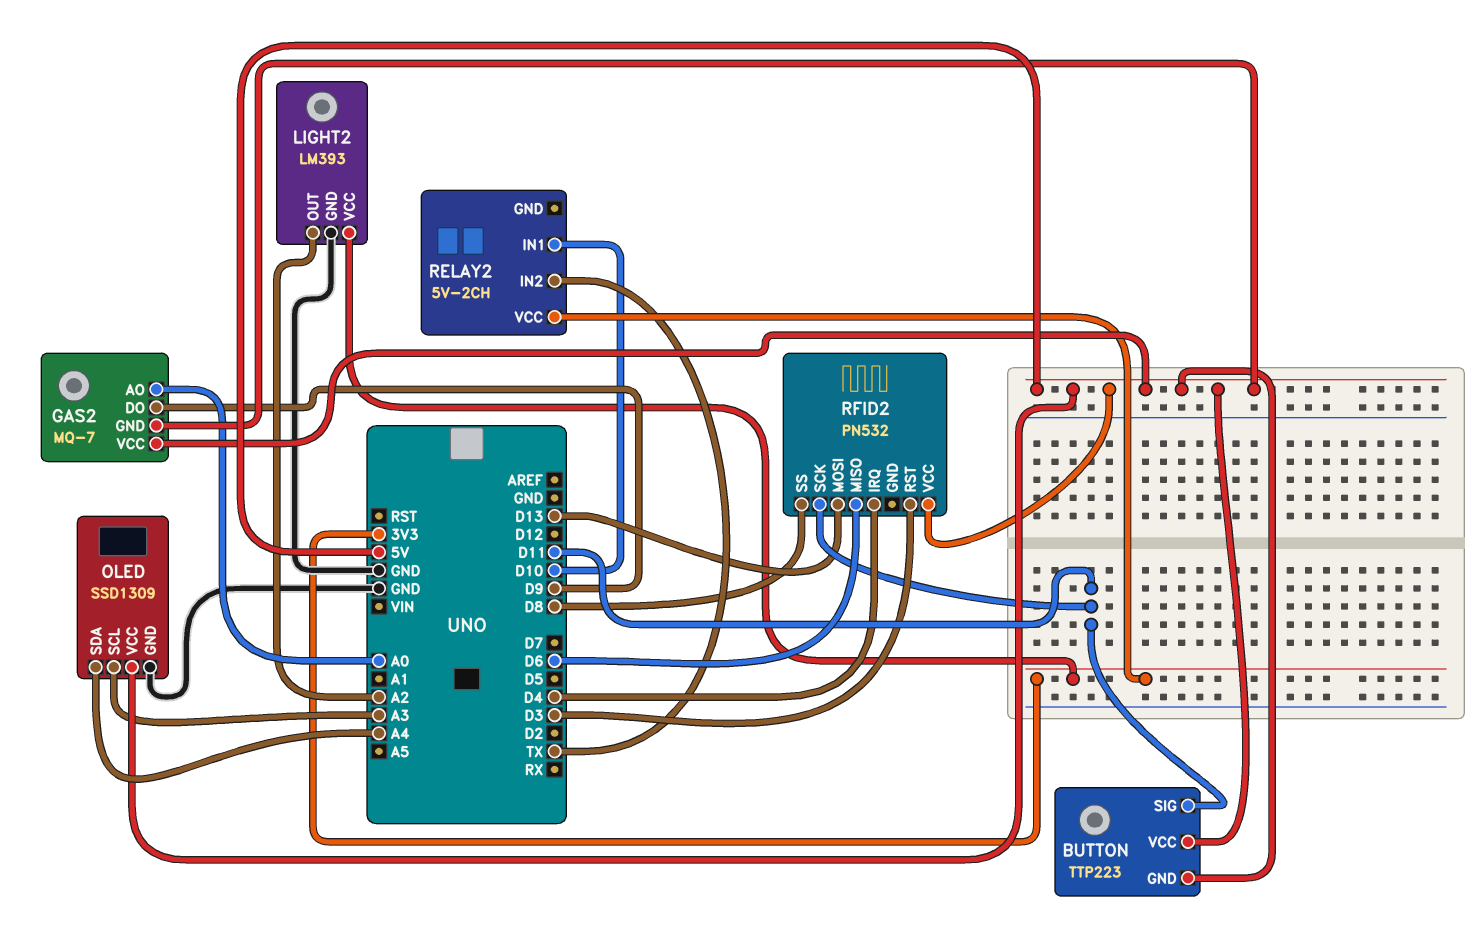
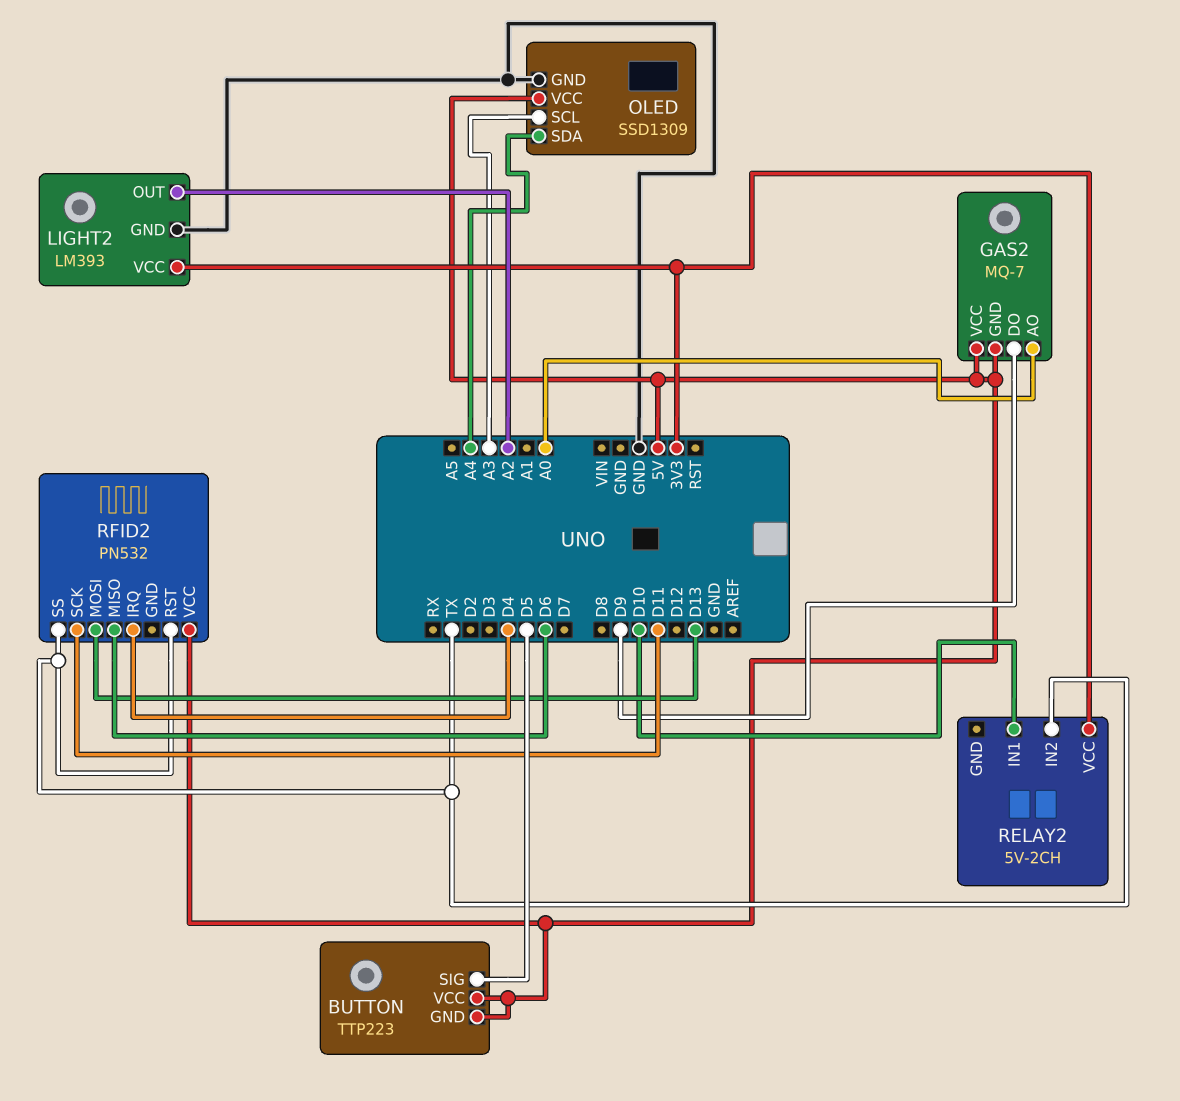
BUTTON pin SIG: D11 -> D5
RFID2 pin RST: D3 -> TX
RFID2 pin SS: D8 -> TX

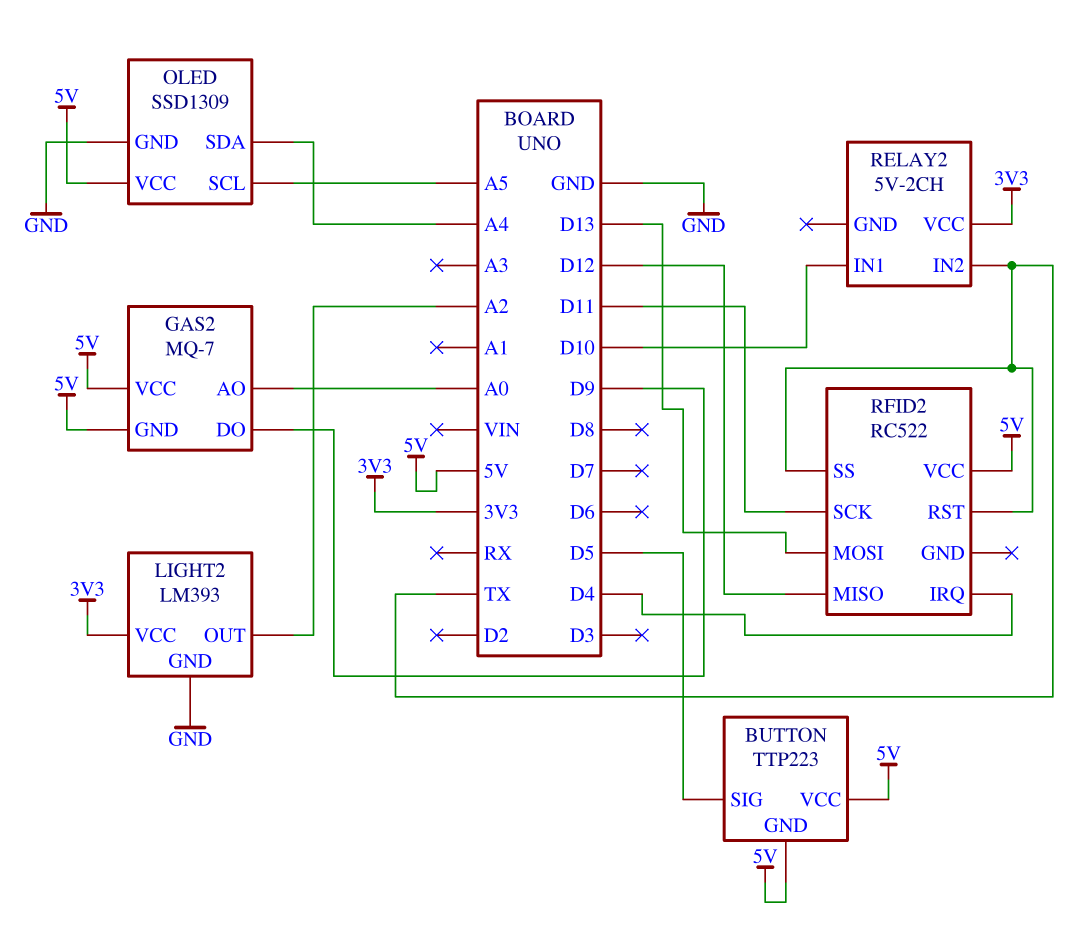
OLED pin SCL: A3 -> A5
RFID2: PN532 -> RC522
RFID2 pin MISO: D6 -> D12

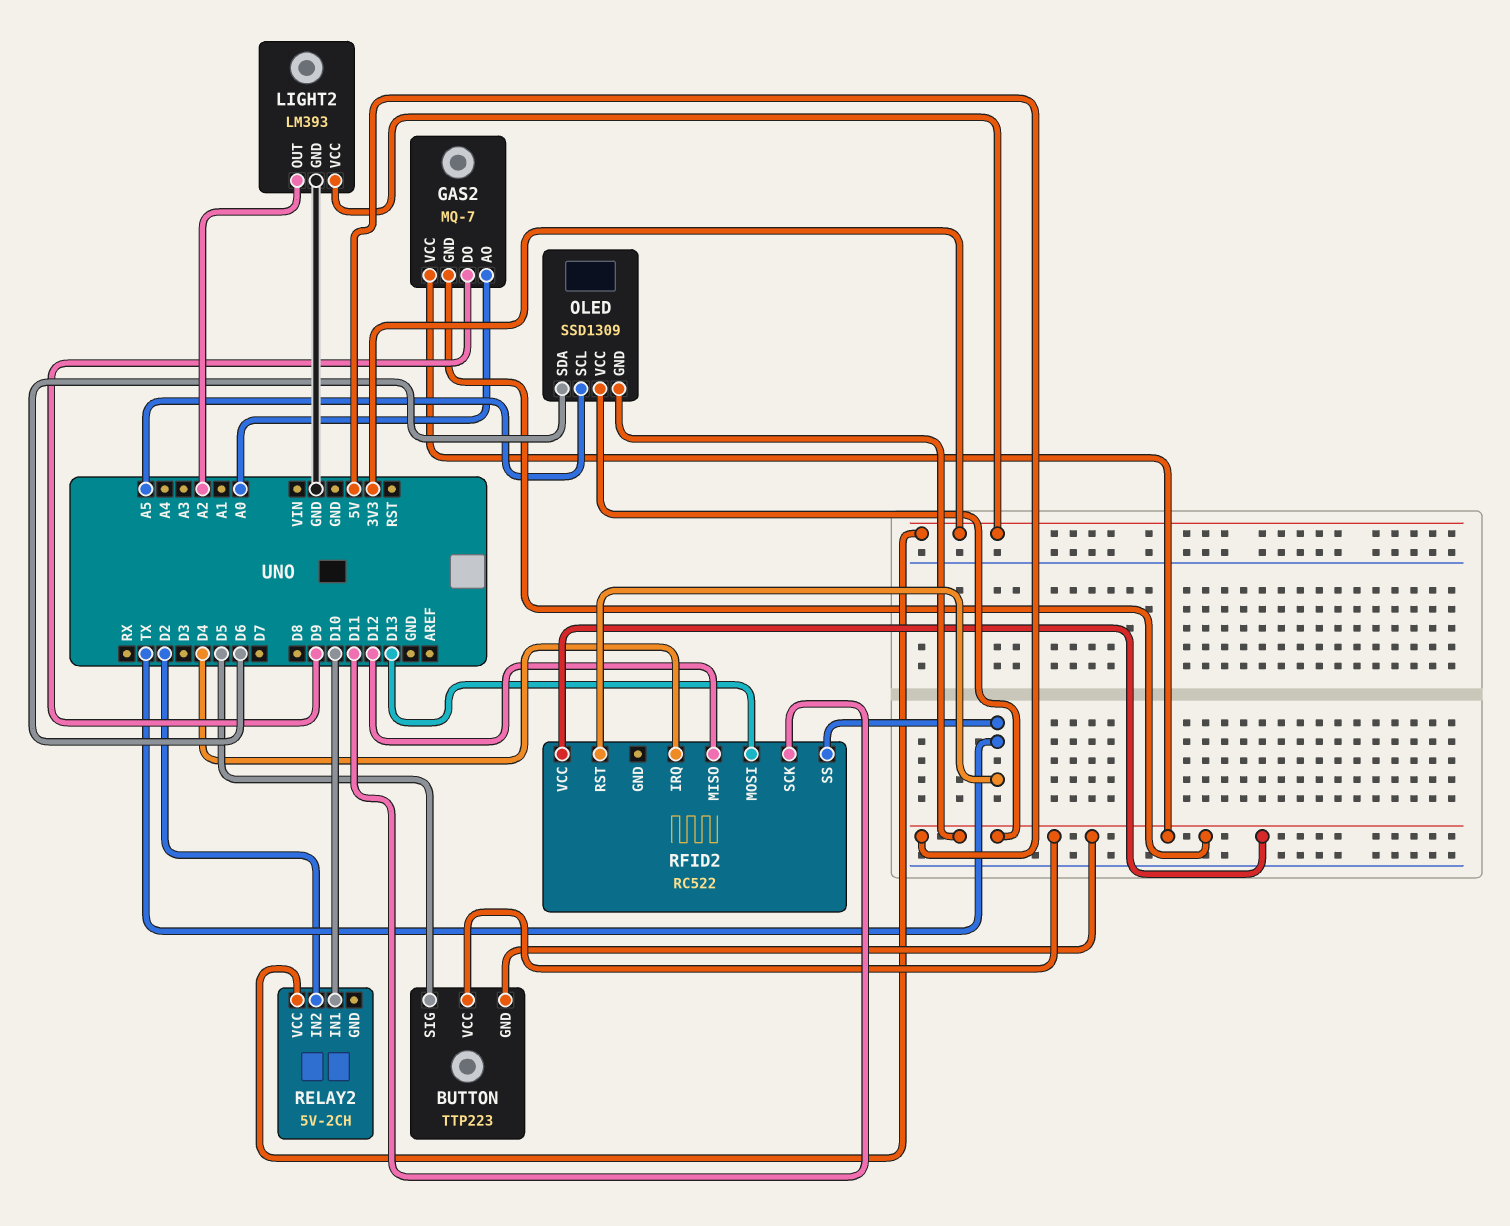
OLED pin GND: GND -> 5V
OLED pin SDA: A4 -> D6
RELAY2 pin IN2: TX -> D2

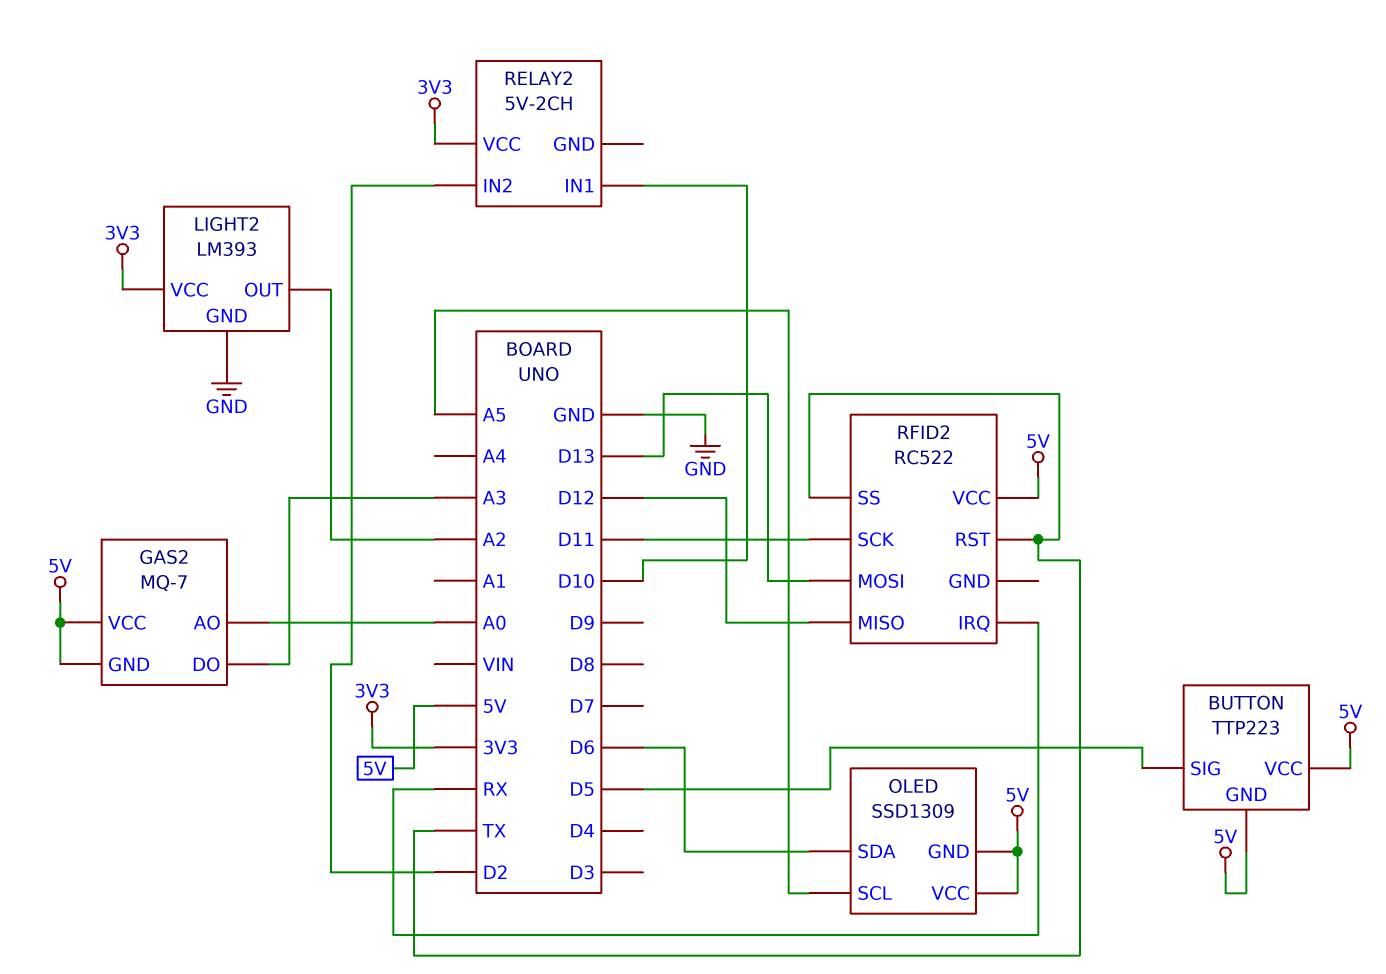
GAS2 pin DO: D9 -> A3
RFID2 pin IRQ: D4 -> RX

